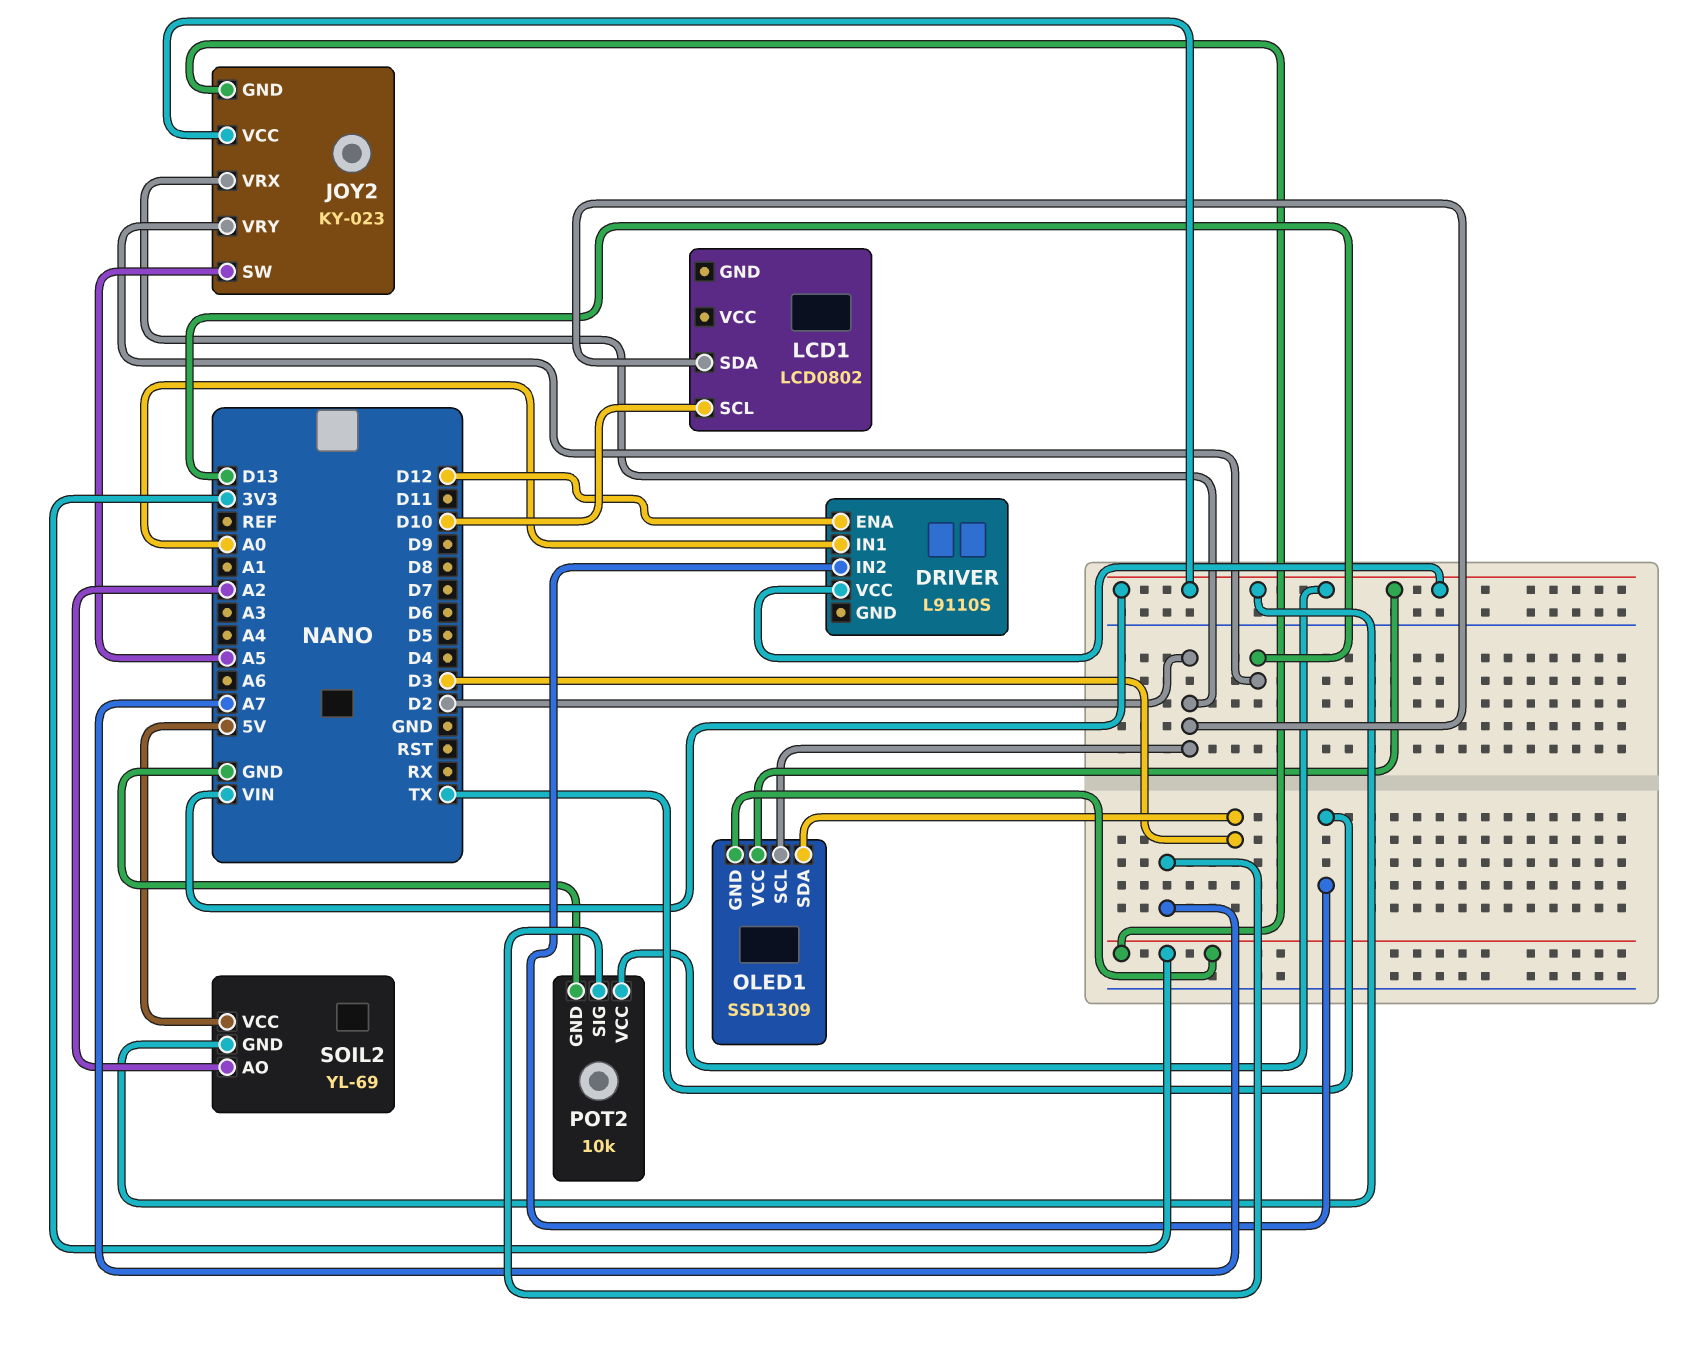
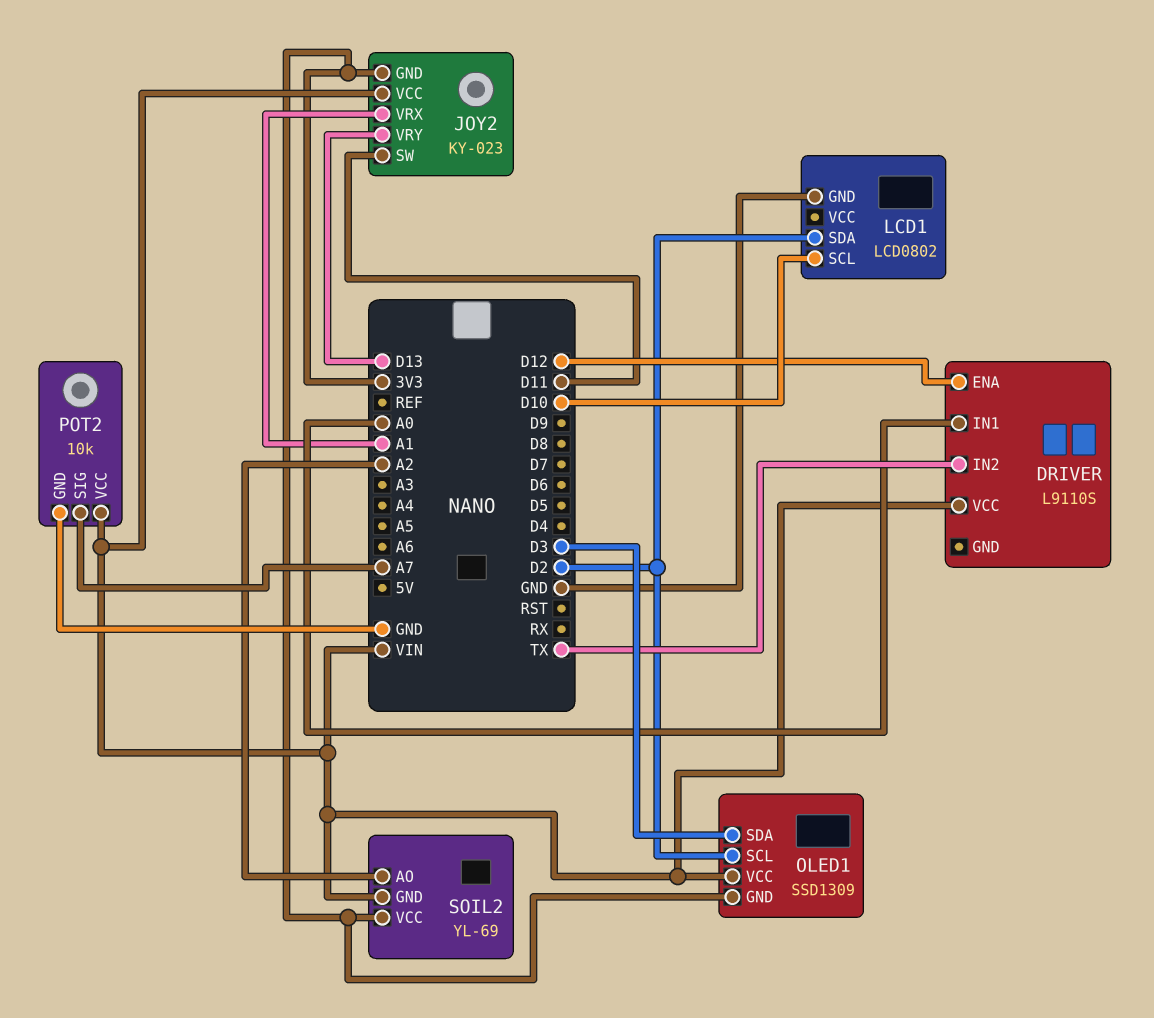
JOY2 pin SW: A5 -> D11
JOY2 pin VRX: D2 -> A1
LCD1 pin GND: none -> GND
SOIL2 pin VCC: 5V -> 3V3

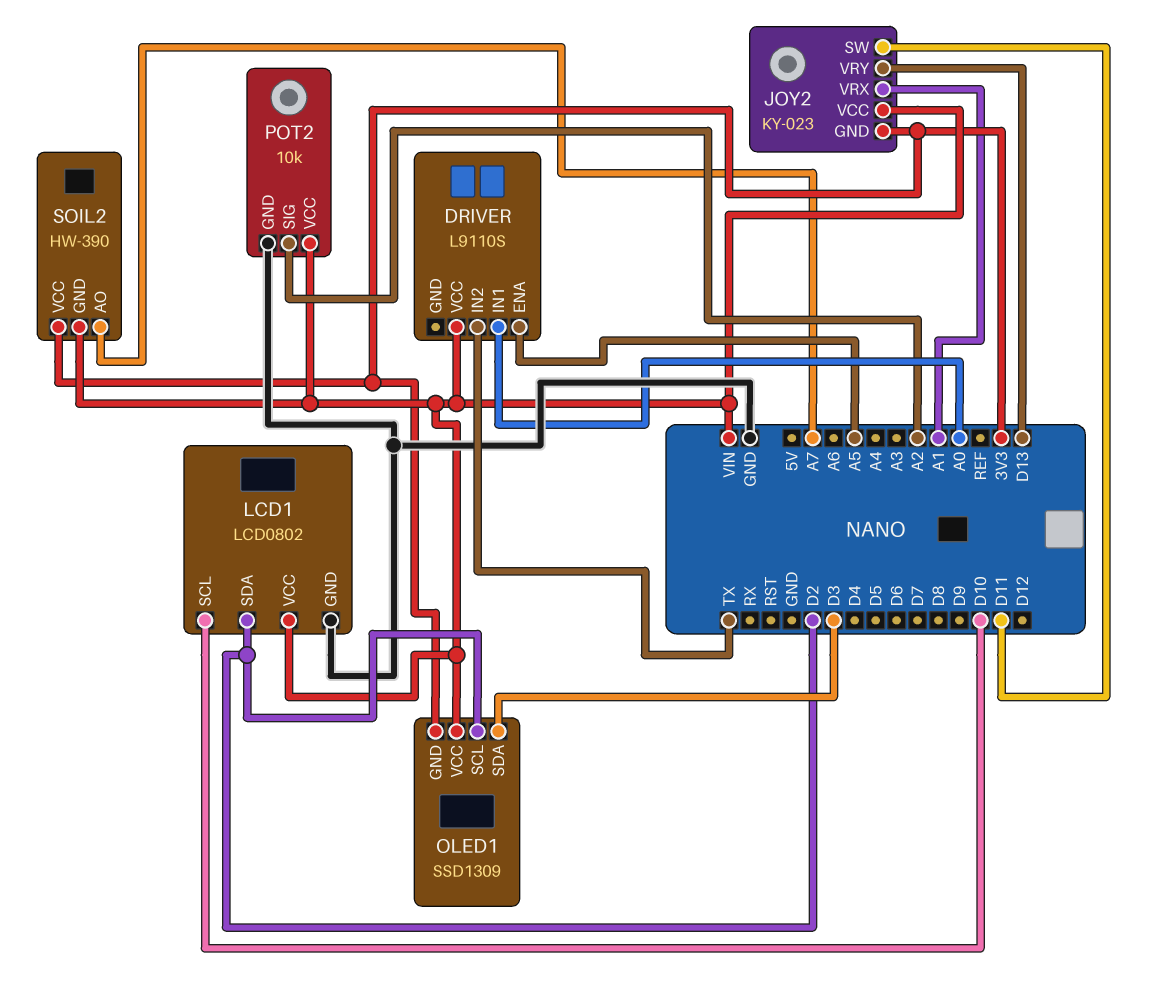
DRIVER pin ENA: D12 -> A5
LCD1 pin VCC: none -> VIN
POT2 pin SIG: A7 -> A2
SOIL2: YL-69 -> HW-390
SOIL2 pin AO: A2 -> A7

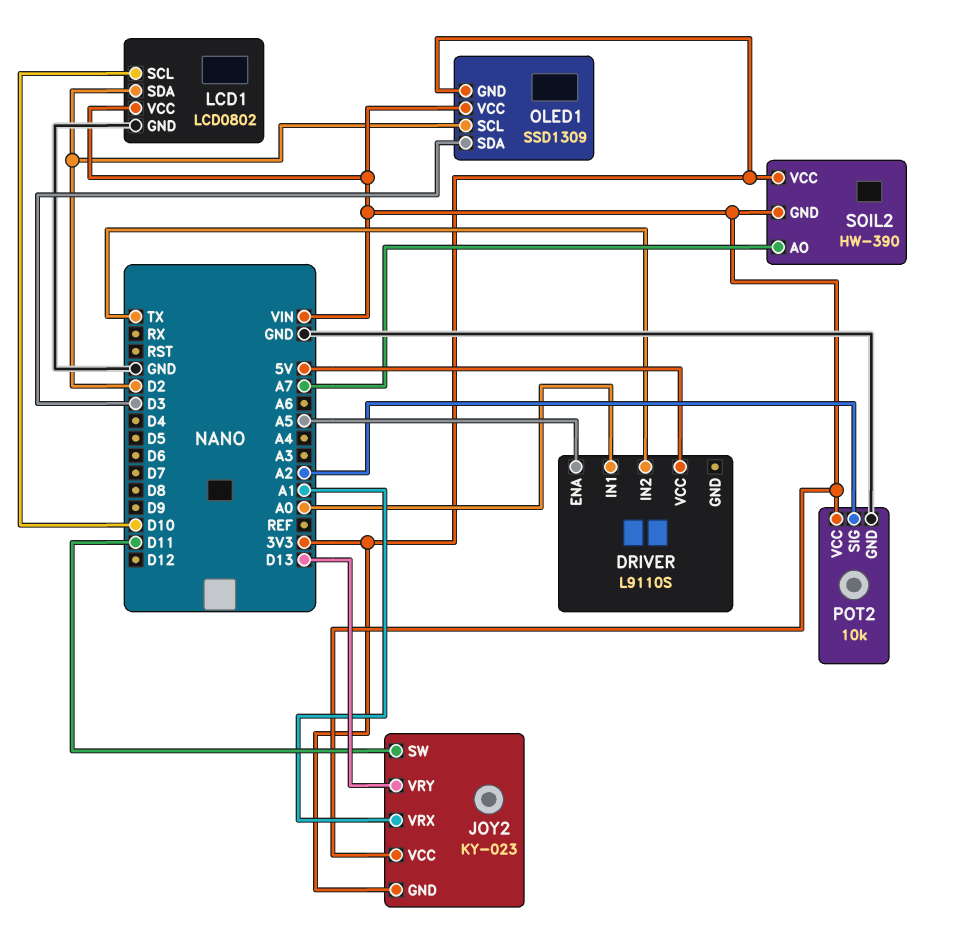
DRIVER pin VCC: VIN -> 5V

